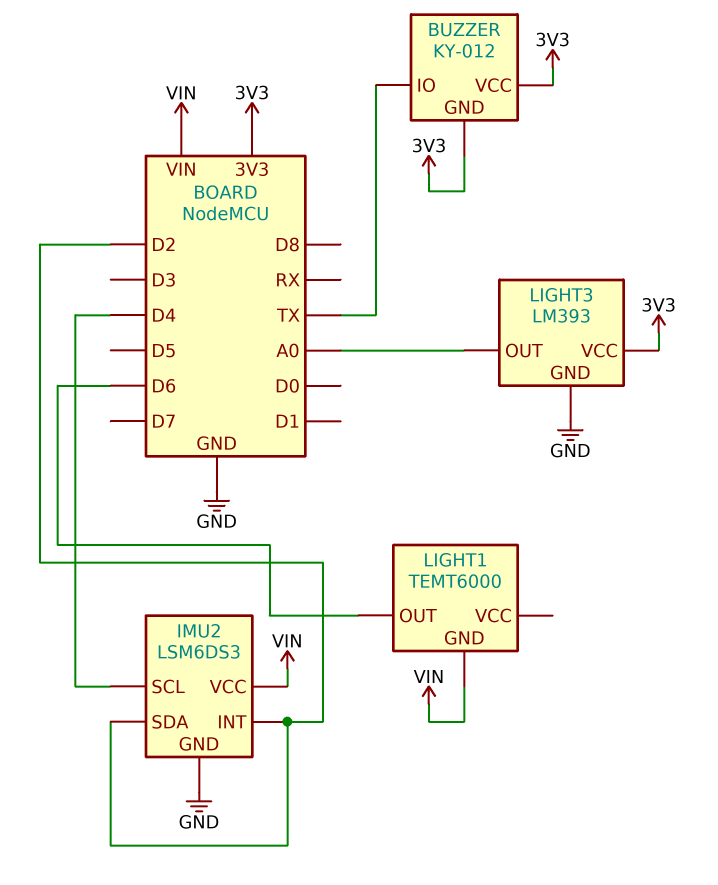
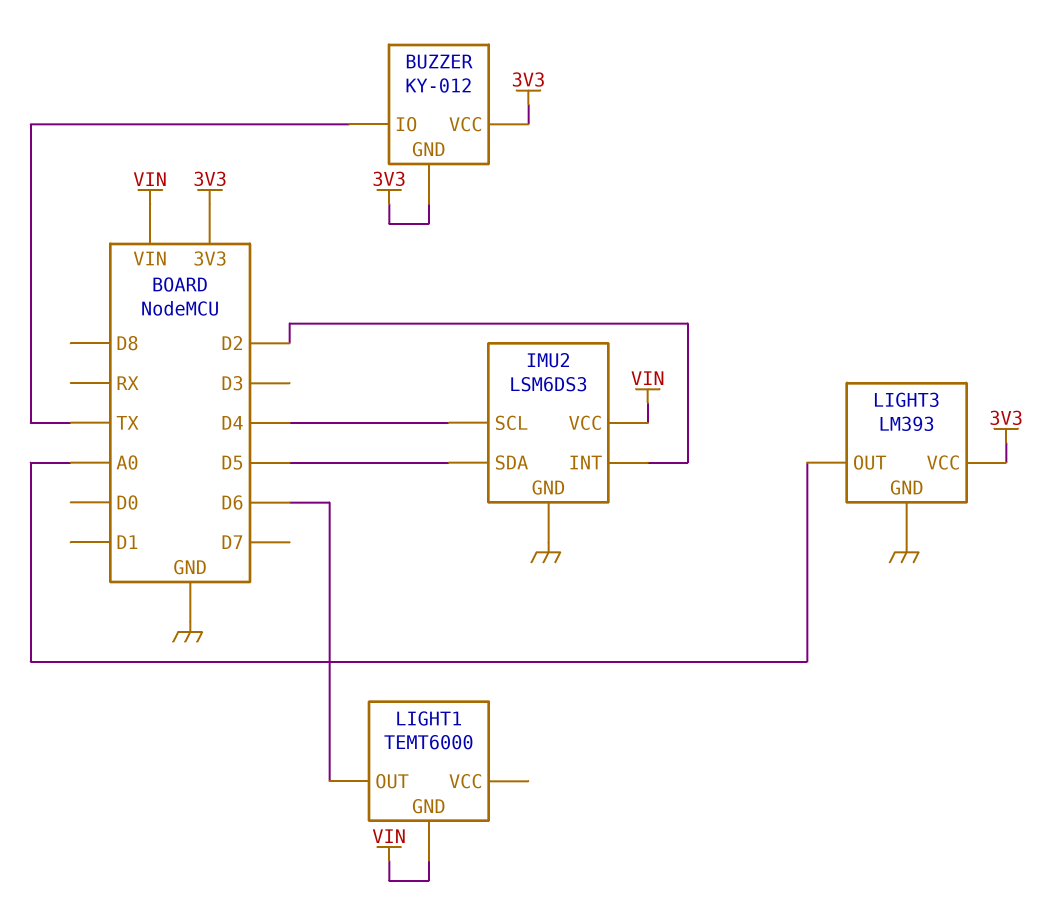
IMU2 pin SDA: D2 -> D5

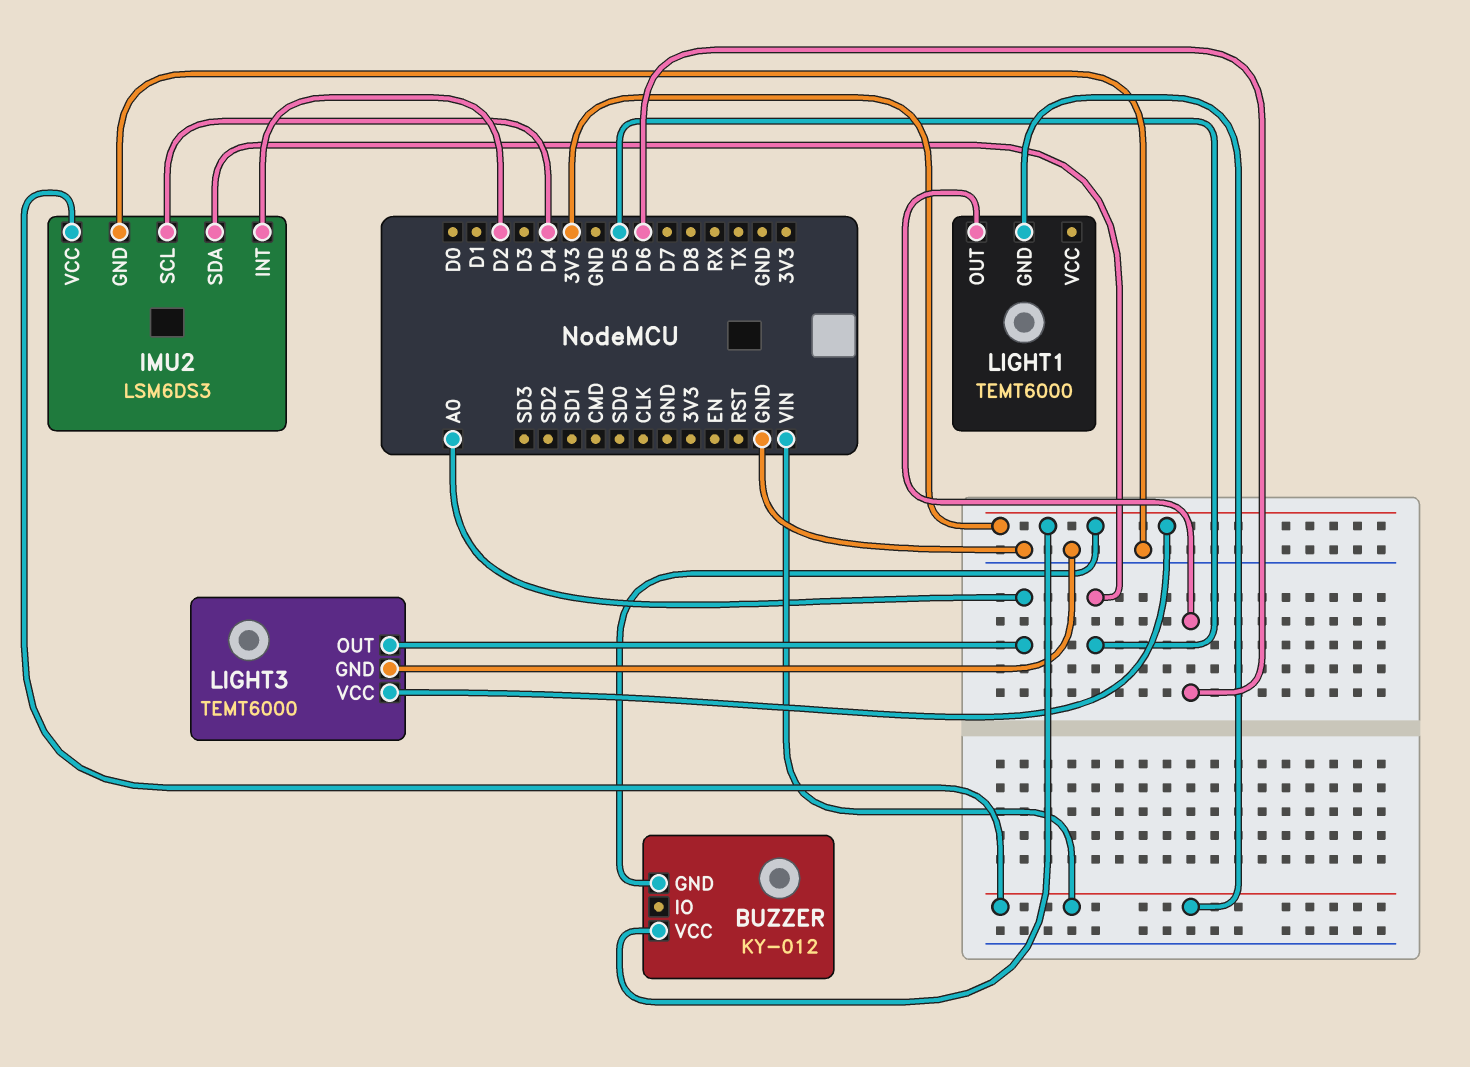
BUZZER pin IO: TX -> none
LIGHT3: LM393 -> TEMT6000

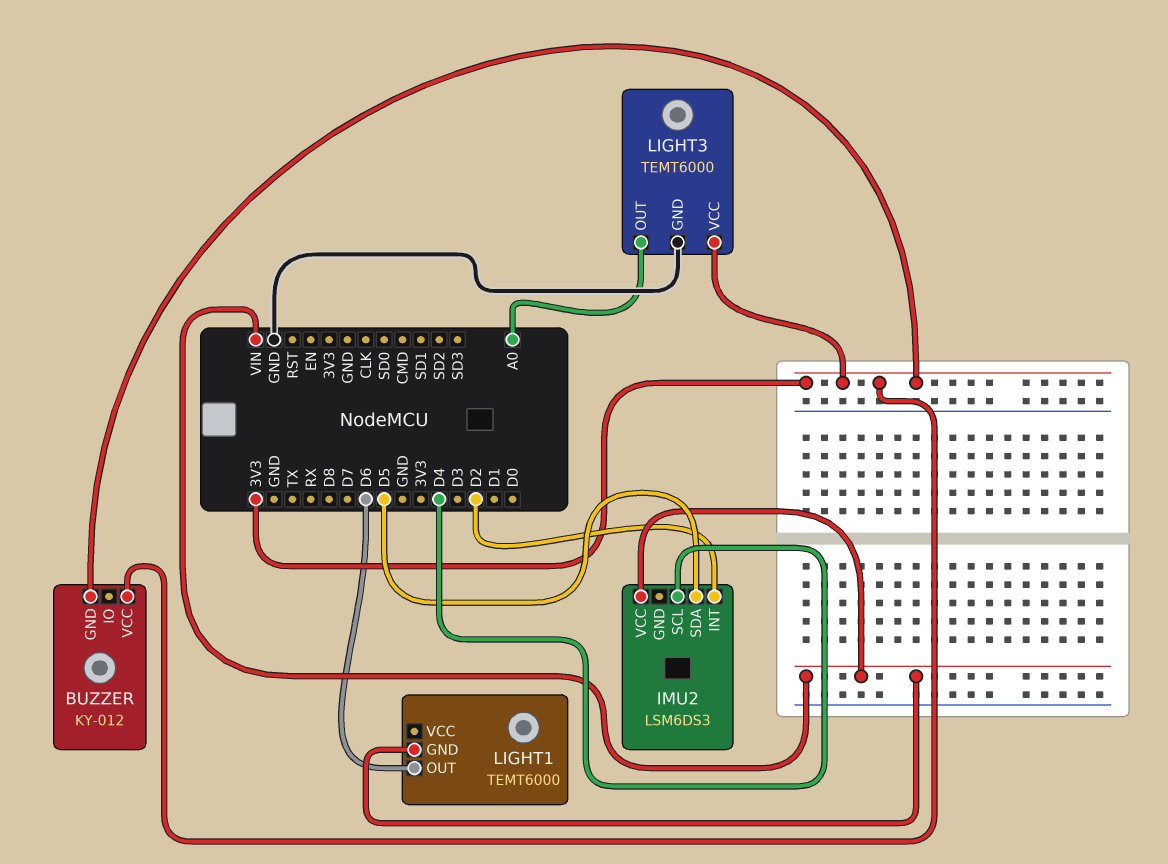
IMU2 pin GND: GND -> none

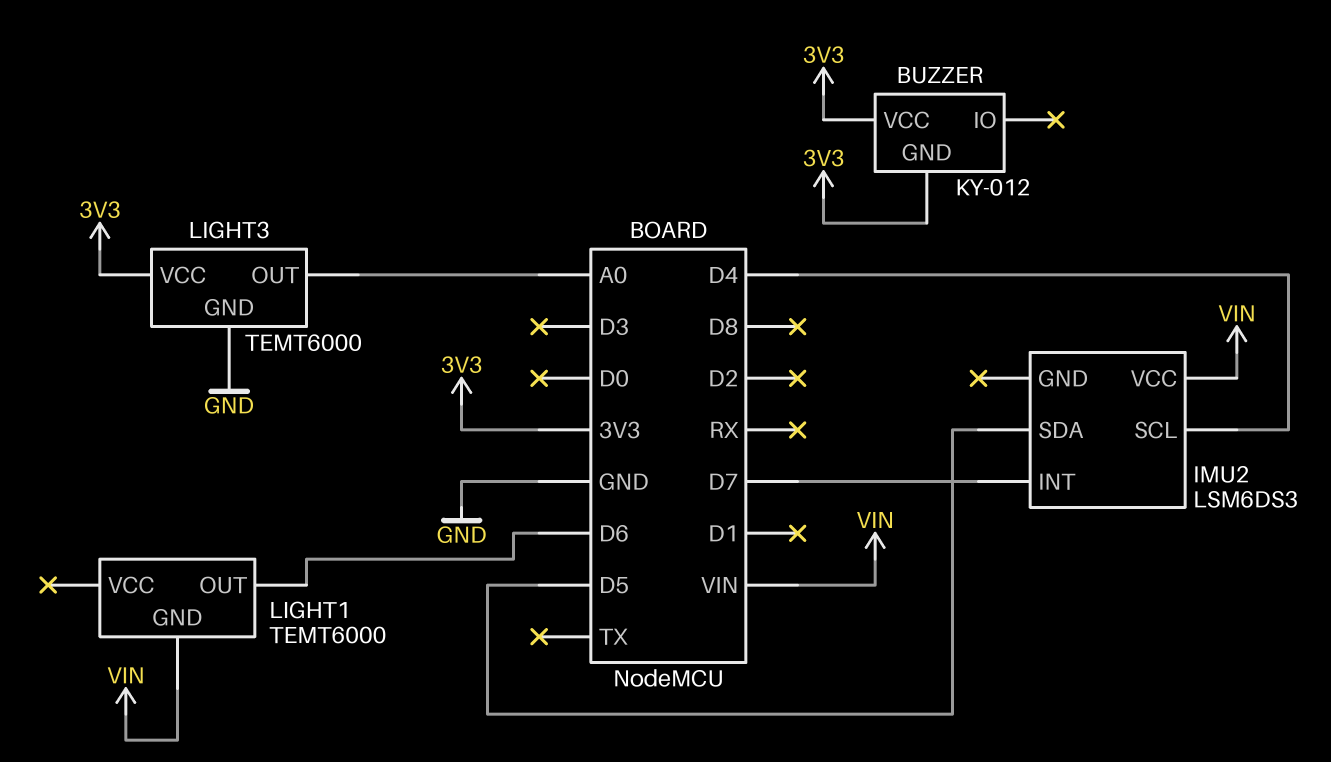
IMU2 pin INT: D2 -> D7

